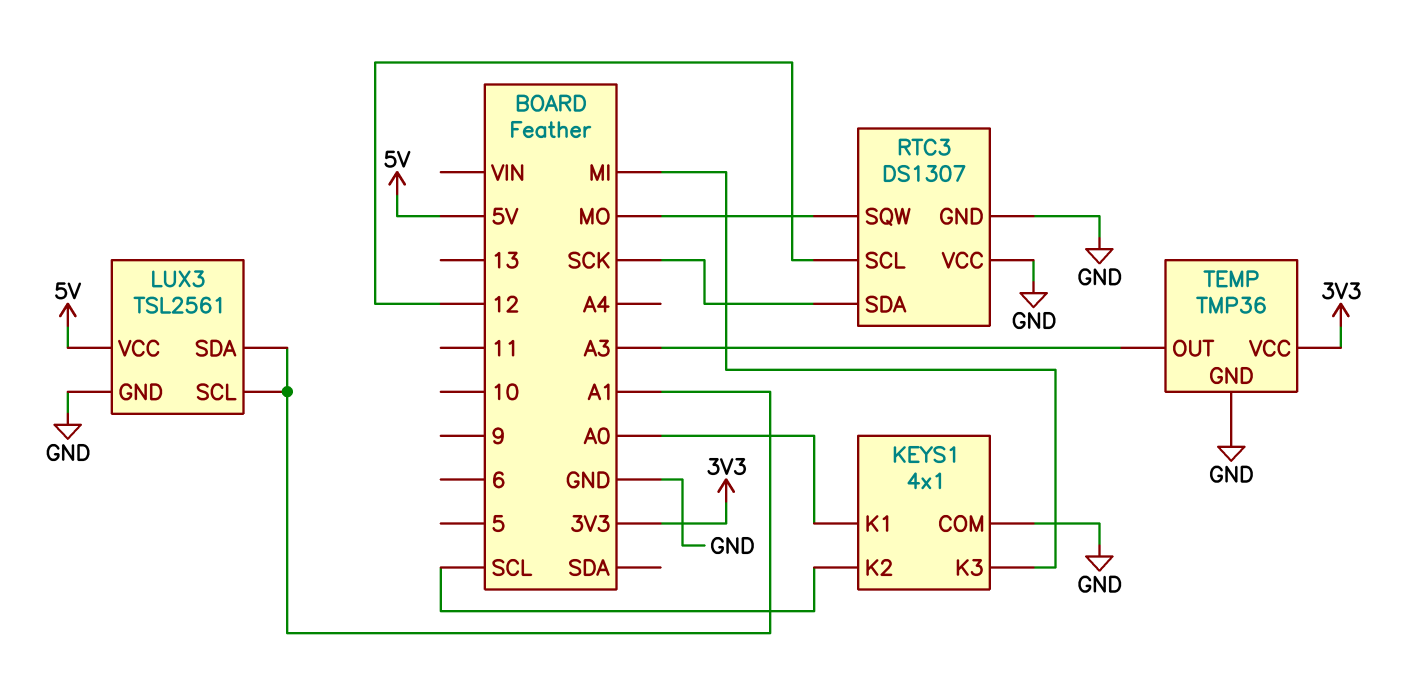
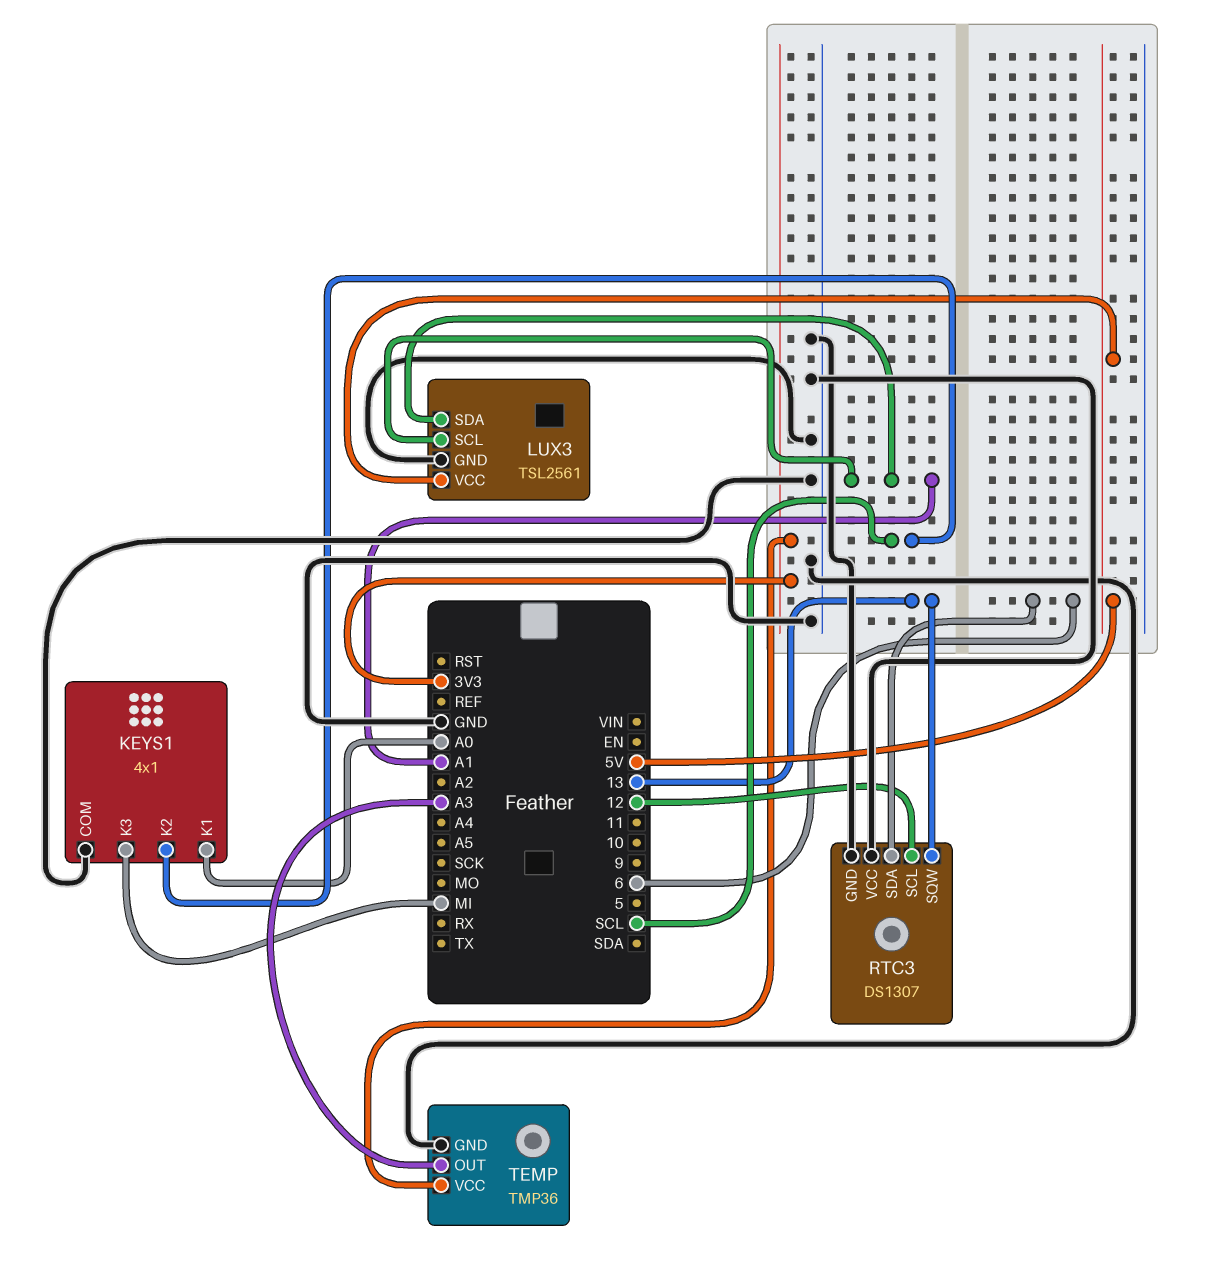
RTC3 pin SDA: SCK -> 6
RTC3 pin SQW: MO -> 13

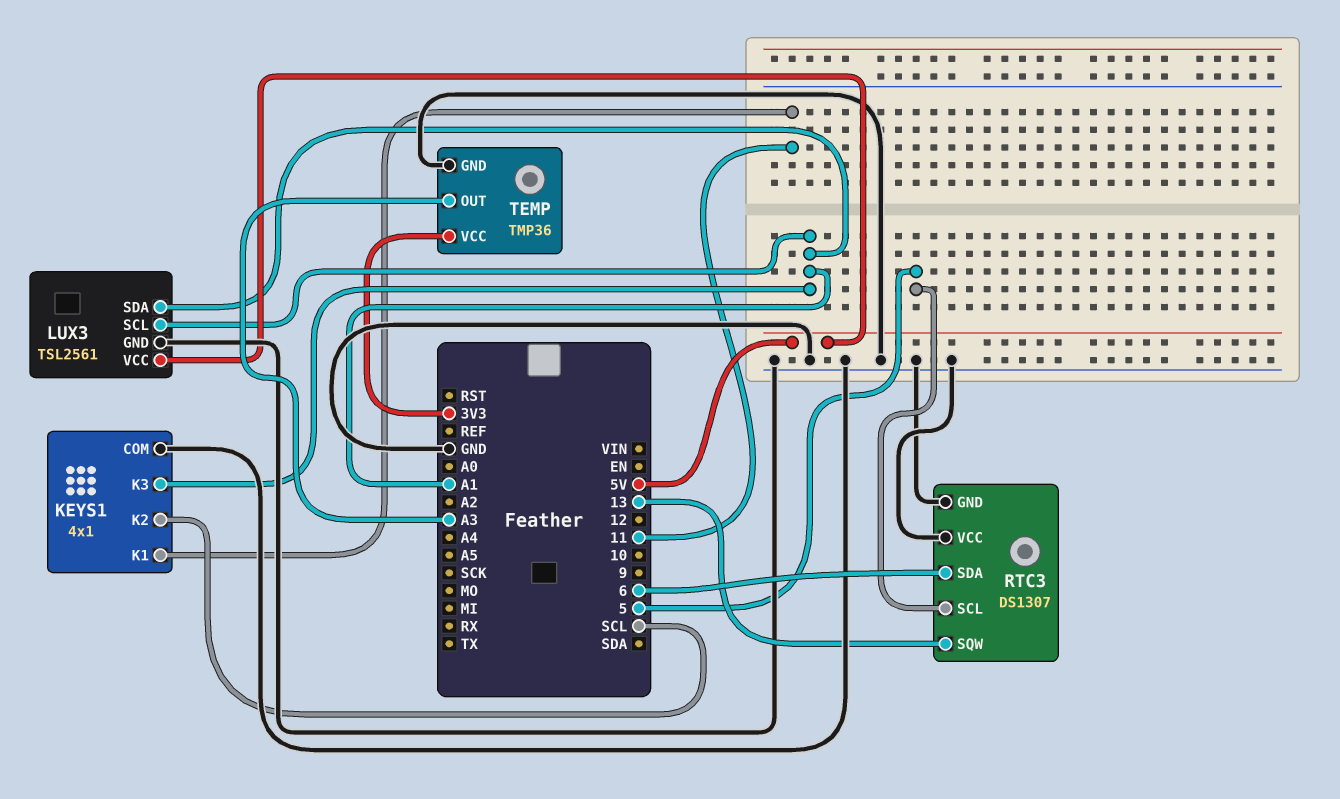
KEYS1 pin K1: A0 -> 11
KEYS1 pin K3: MI -> A1
RTC3 pin SCL: 12 -> 5

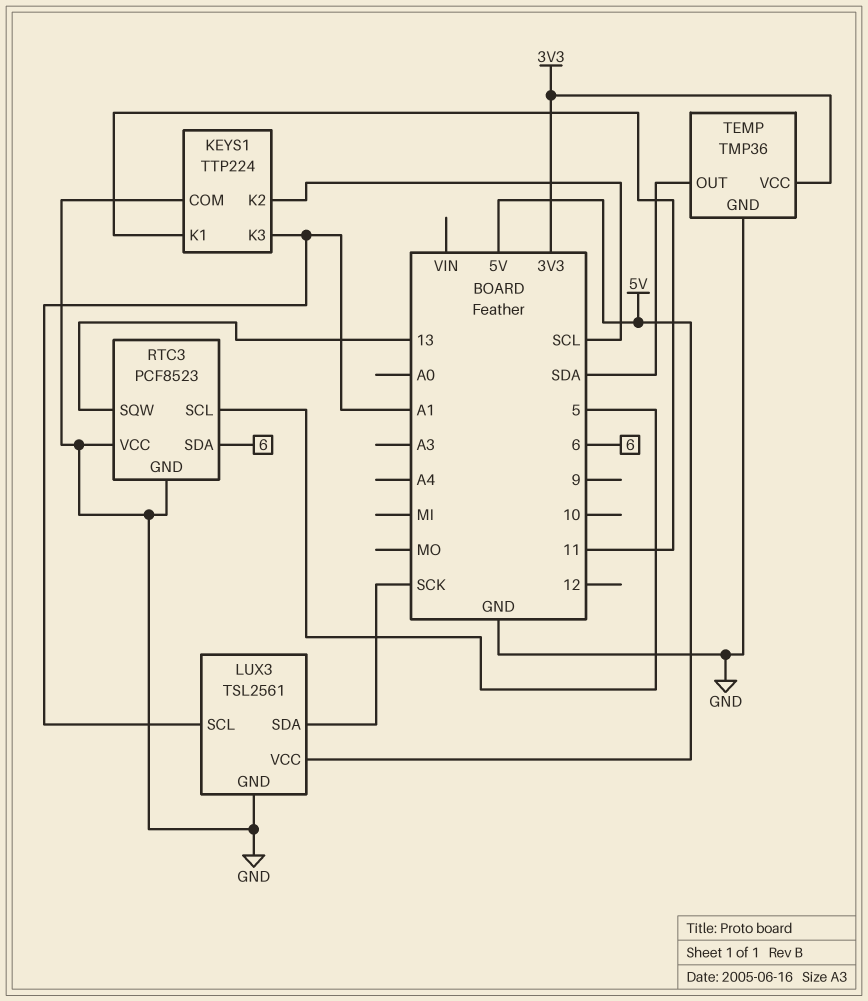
KEYS1: 4x1 -> TTP224
LUX3 pin SDA: A1 -> SCK
RTC3: DS1307 -> PCF8523
TEMP pin OUT: A3 -> SDA

